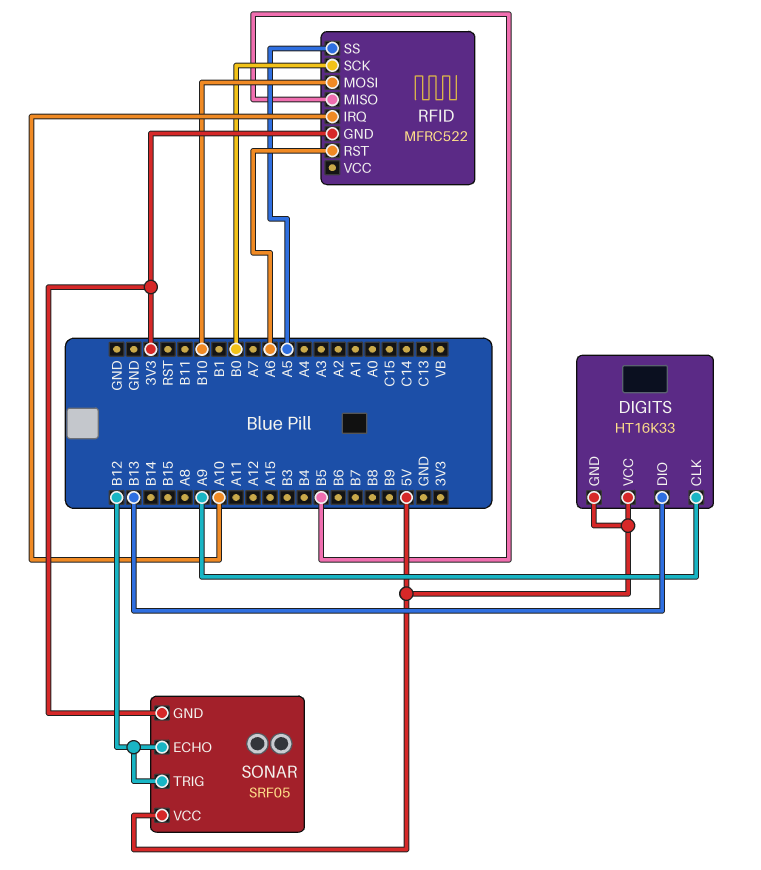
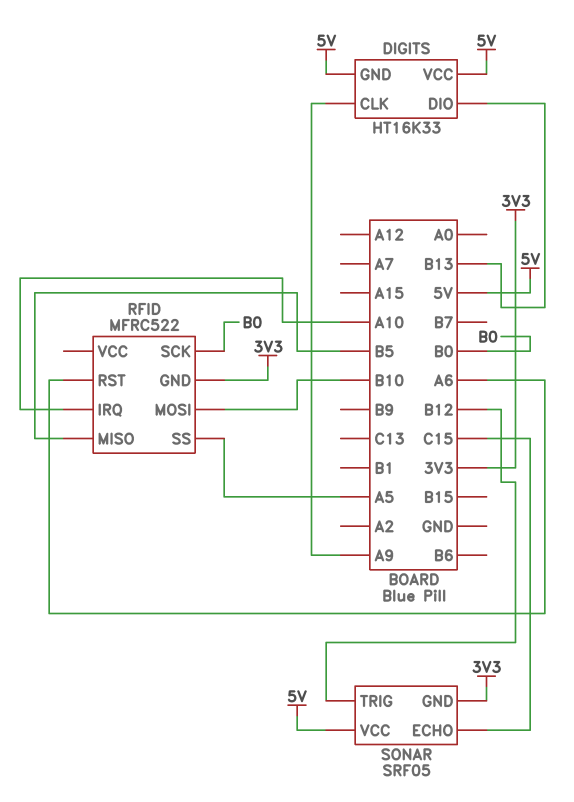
SONAR pin ECHO: B12 -> C15

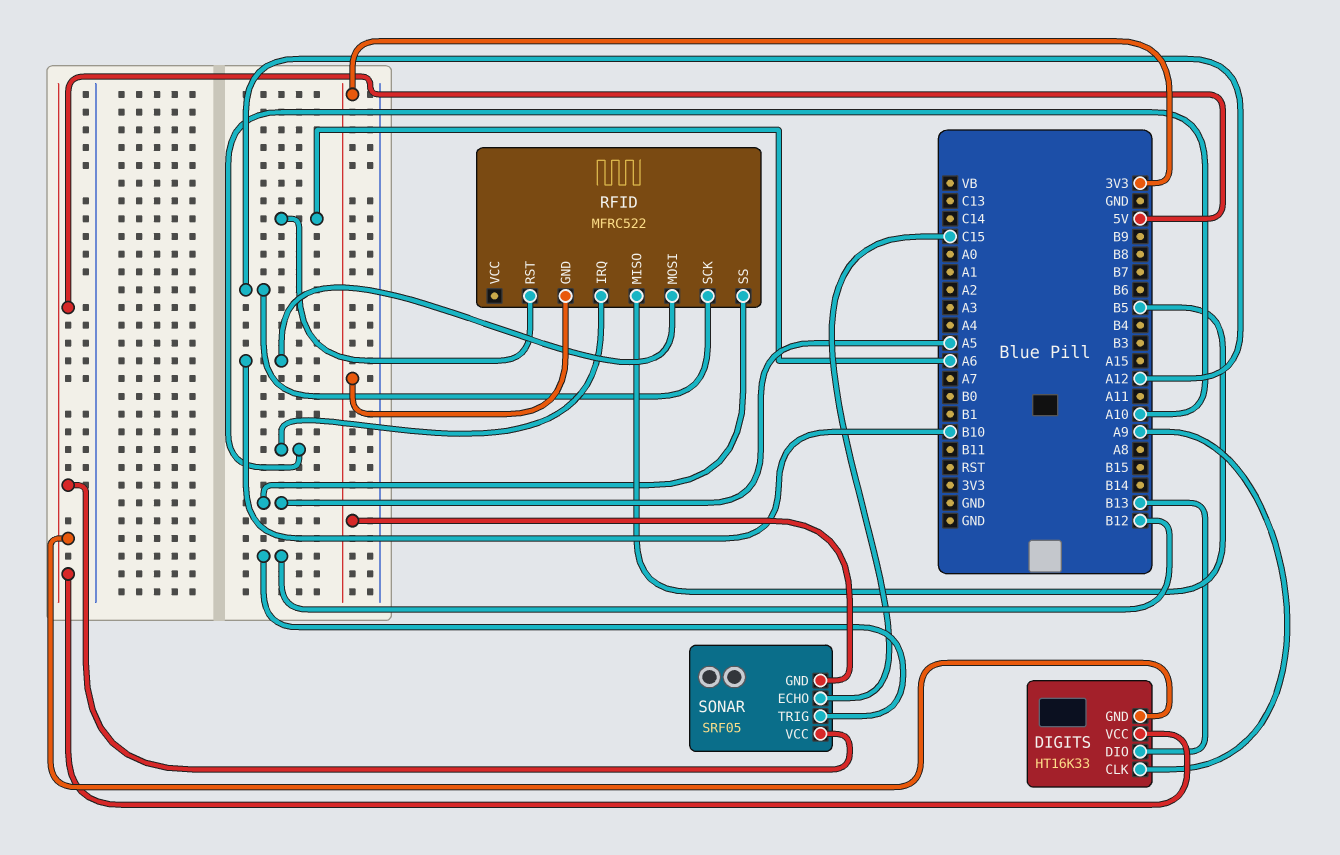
RFID pin SCK: B0 -> A12

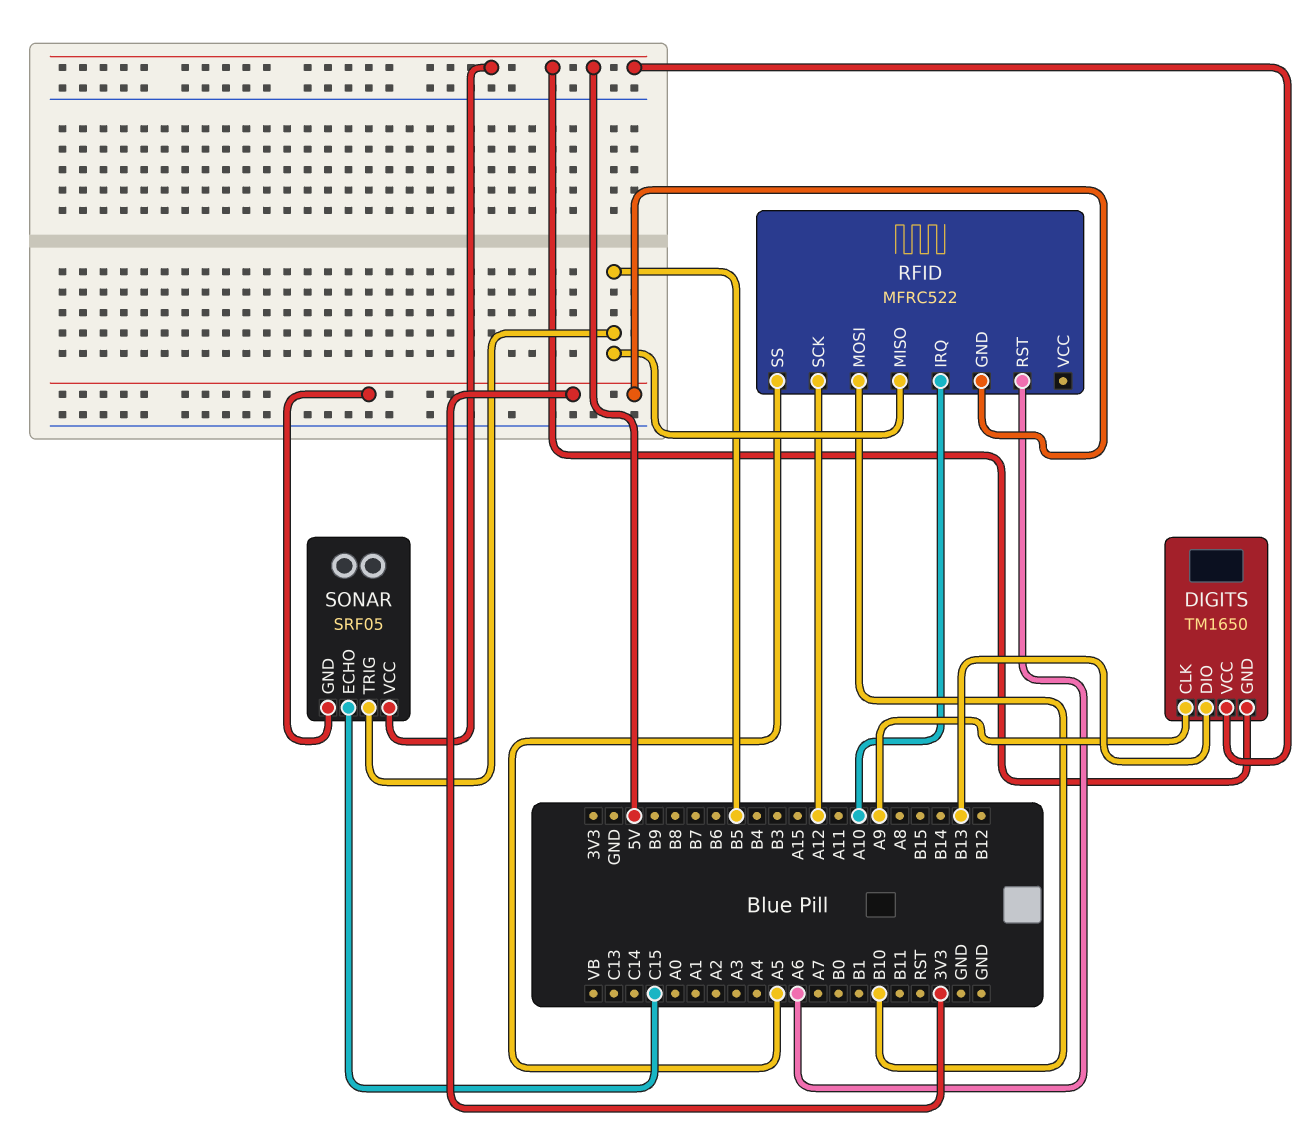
DIGITS: HT16K33 -> TM1650
SONAR pin TRIG: B12 -> B5

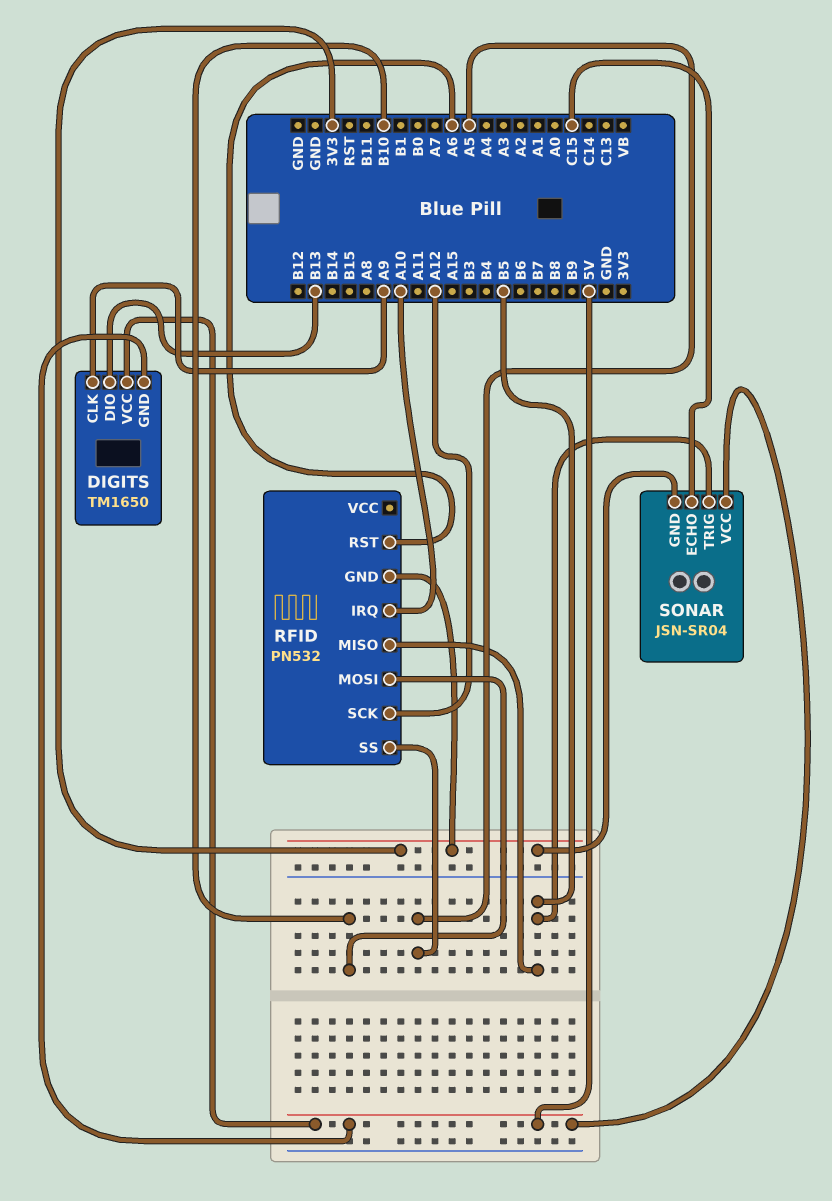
RFID: MFRC522 -> PN532
SONAR: SRF05 -> JSN-SR04

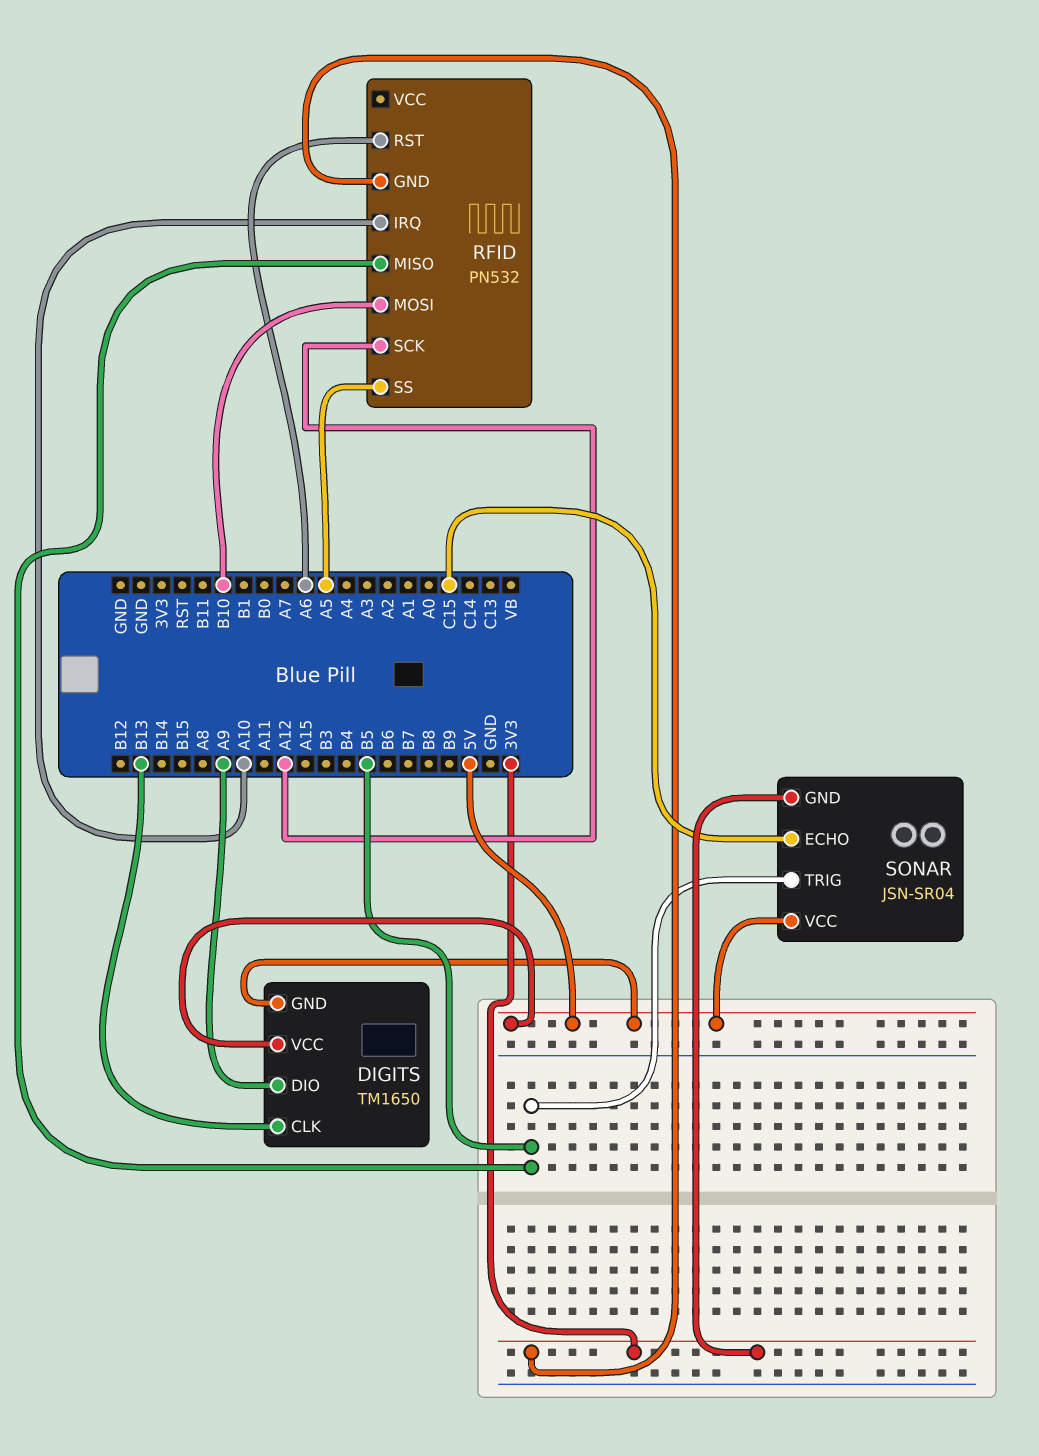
DIGITS pin CLK: A9 -> B13
DIGITS pin DIO: B13 -> A9

